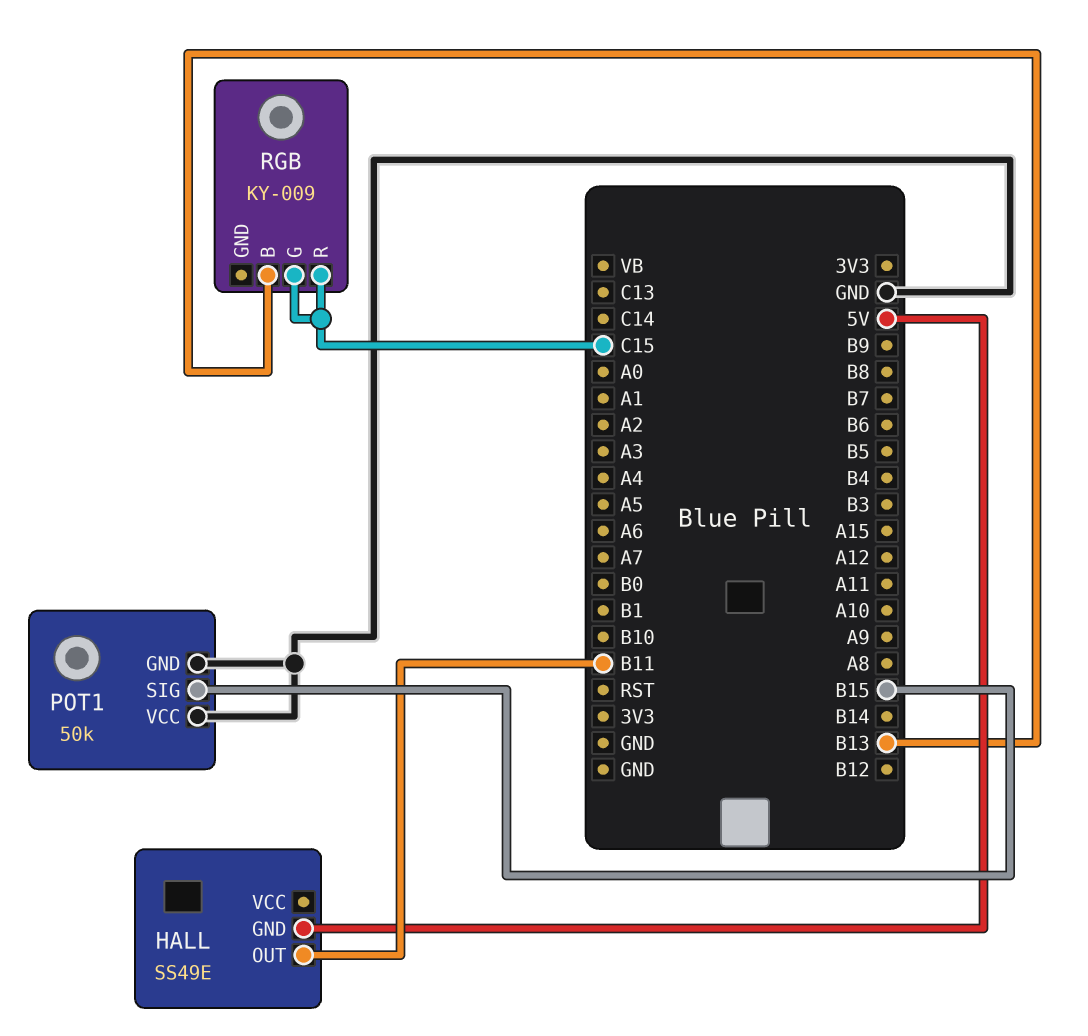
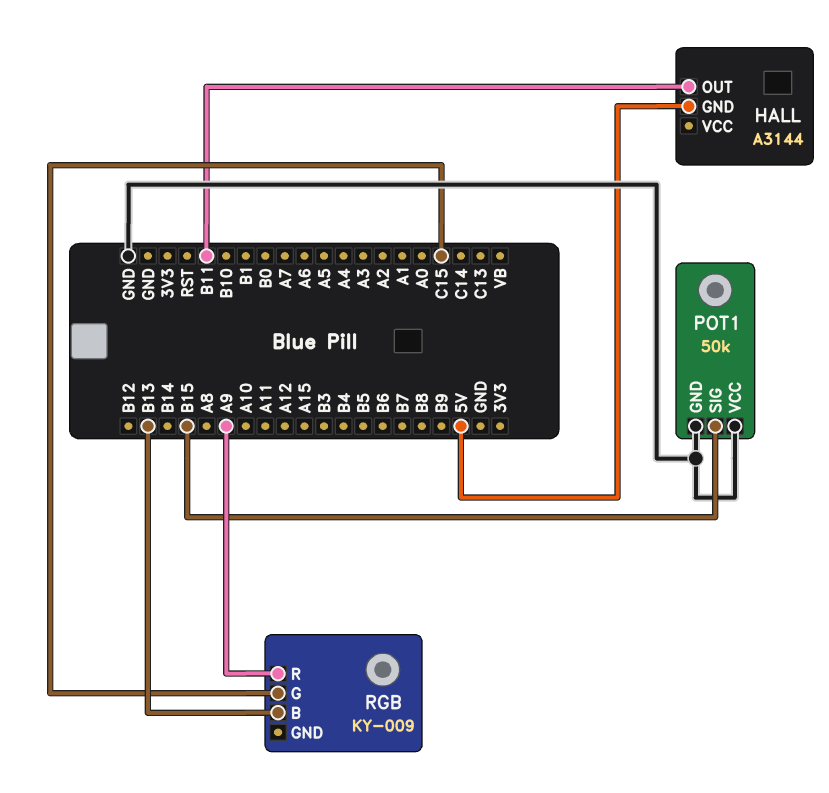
HALL: SS49E -> A3144
RGB pin R: C15 -> A9

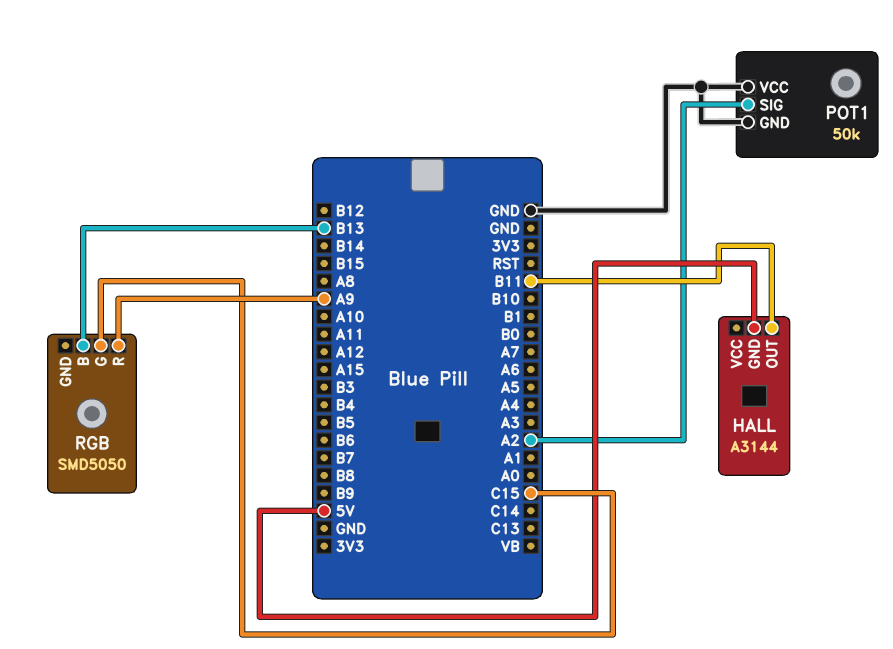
POT1 pin SIG: B15 -> A2
RGB: KY-009 -> SMD5050

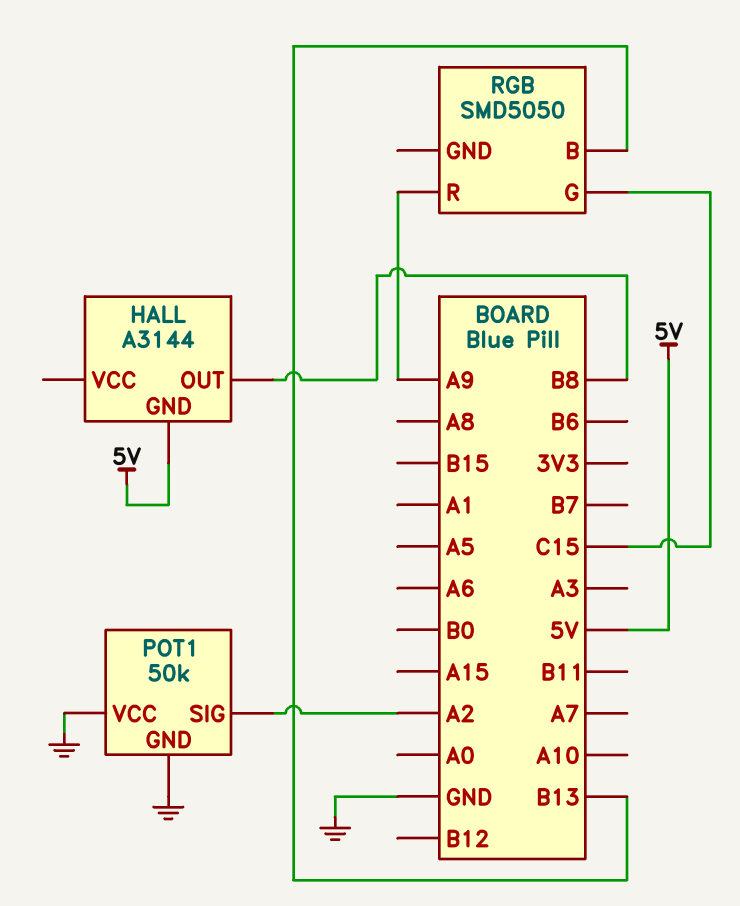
HALL pin OUT: B11 -> B8

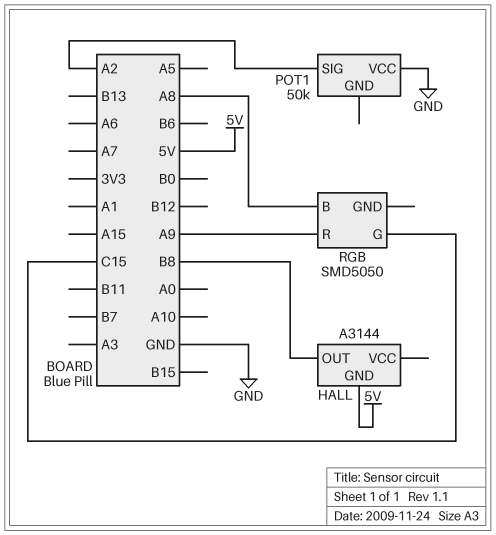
POT1 pin GND: GND -> none
RGB pin B: B13 -> A8

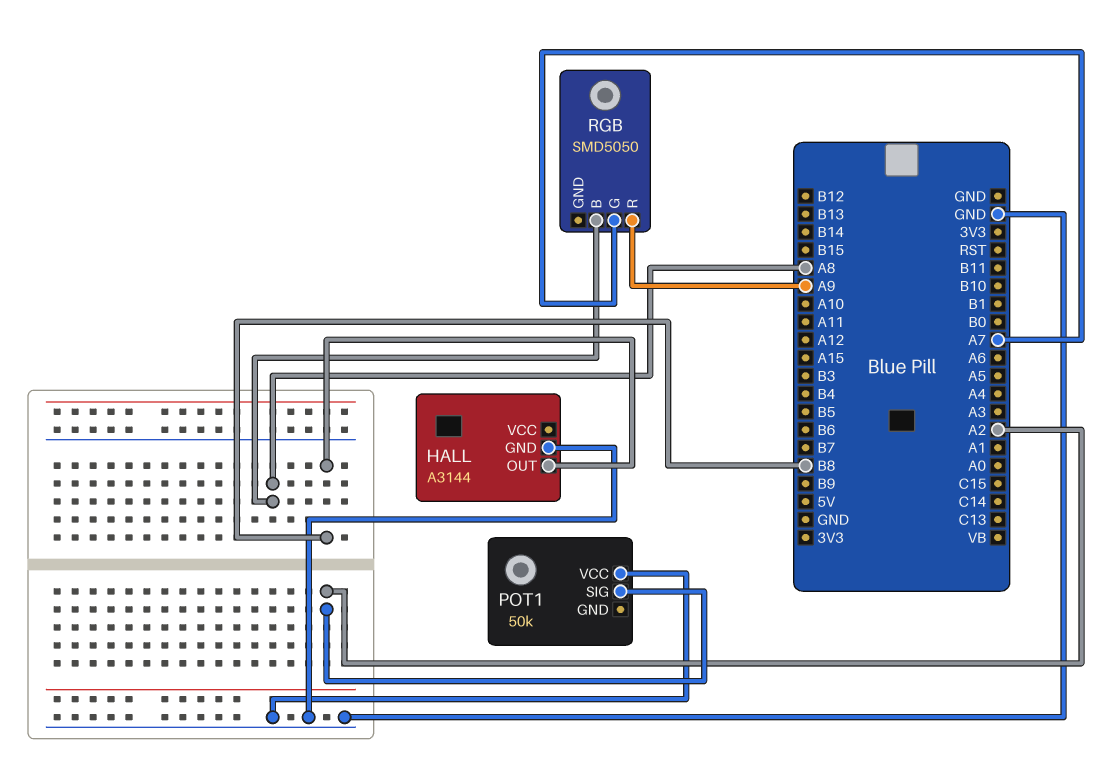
HALL pin GND: 5V -> GND
RGB pin G: C15 -> A7

